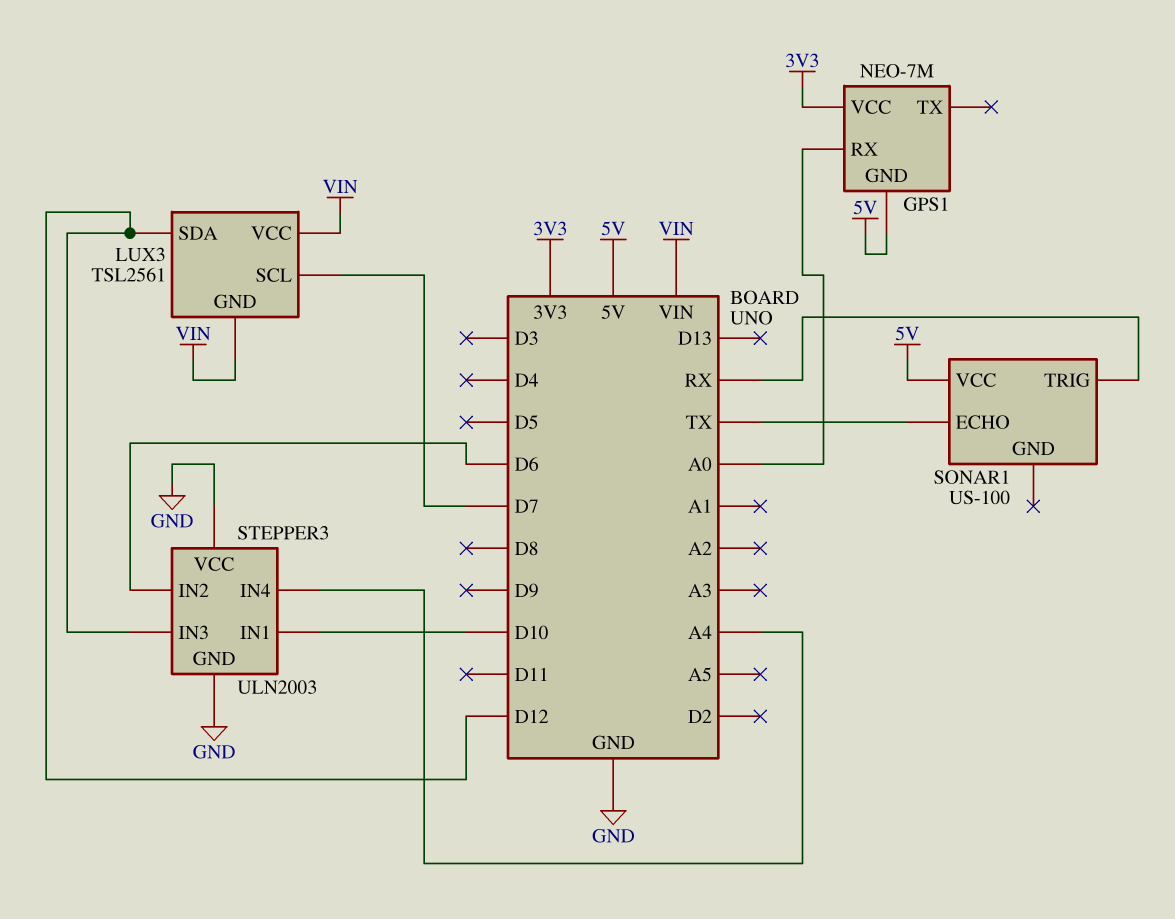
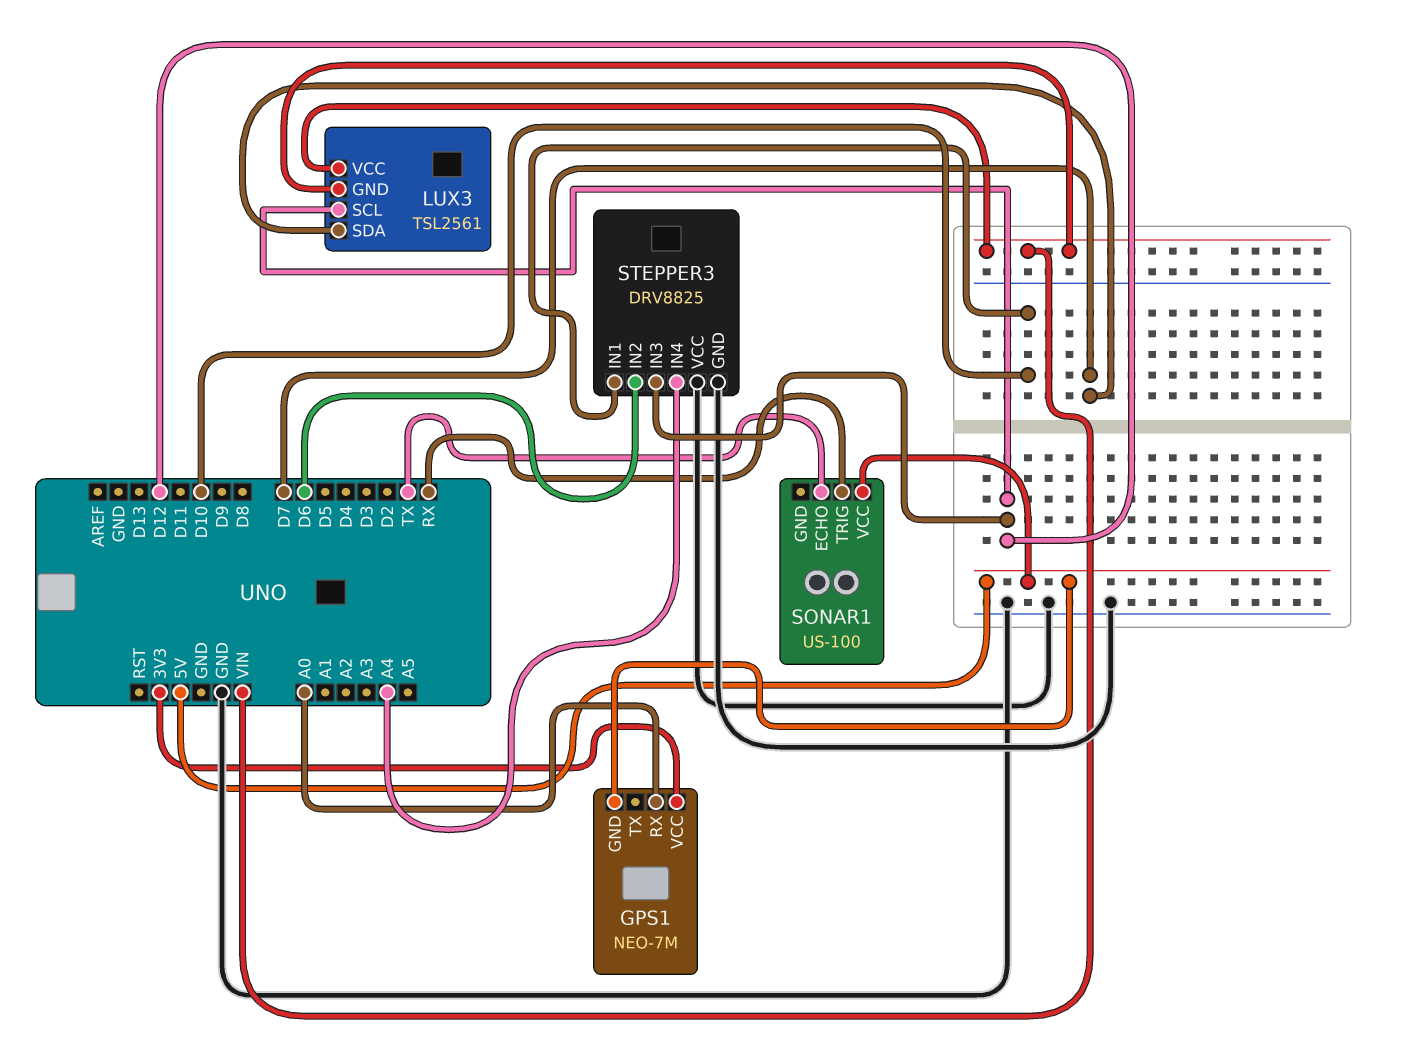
LUX3 pin SCL: D7 -> D12
LUX3 pin SDA: D12 -> D7
STEPPER3: ULN2003 -> DRV8825

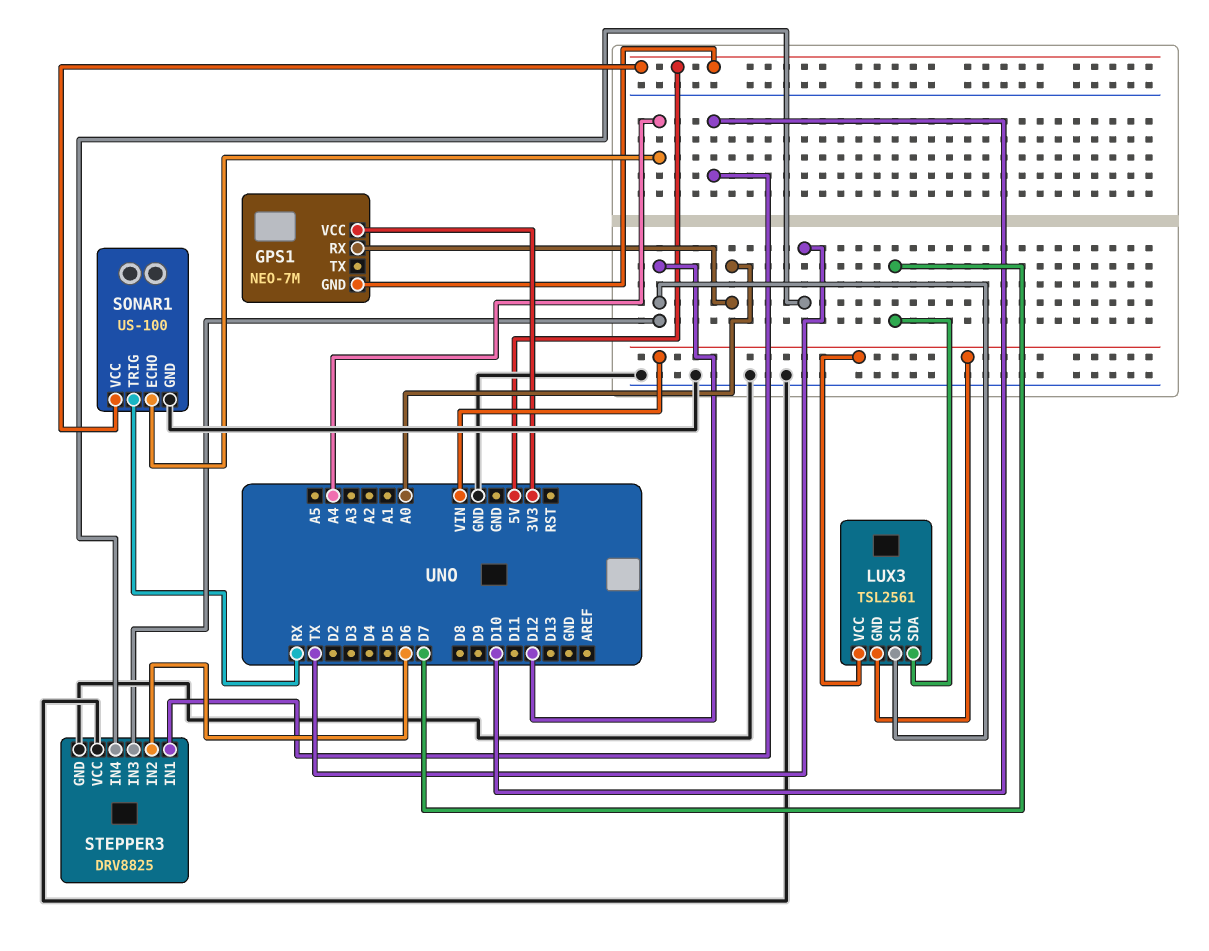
SONAR1 pin ECHO: TX -> A4
SONAR1 pin GND: none -> GND
STEPPER3 pin IN4: A4 -> TX

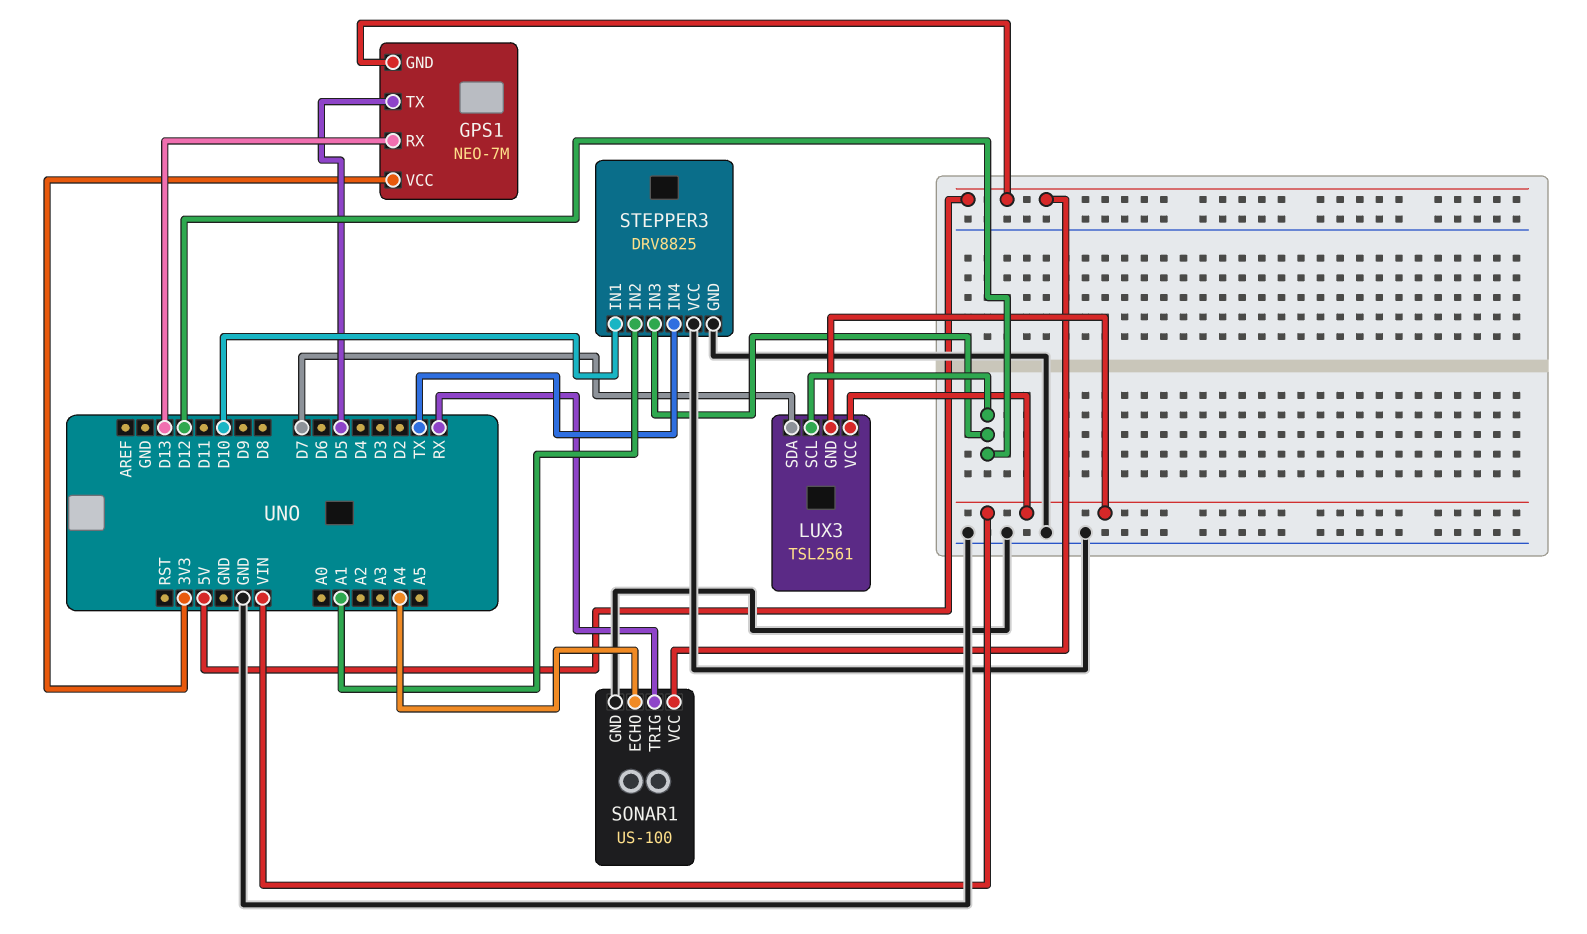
GPS1 pin RX: A0 -> D13
GPS1 pin TX: none -> D5
STEPPER3 pin IN2: D6 -> A1

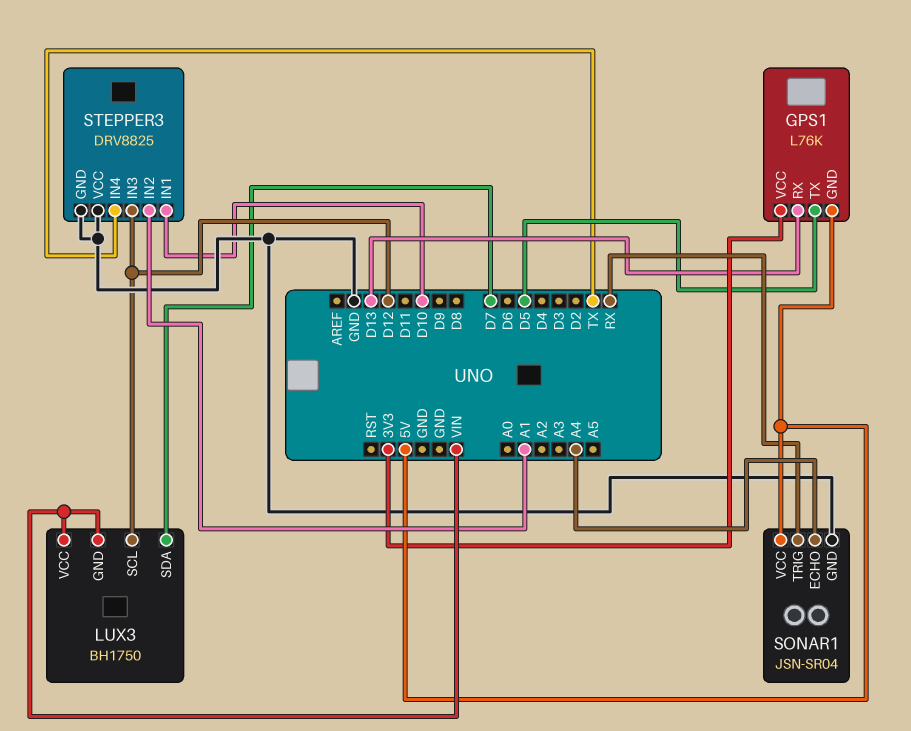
GPS1: NEO-7M -> L76K
LUX3: TSL2561 -> BH1750
SONAR1: US-100 -> JSN-SR04

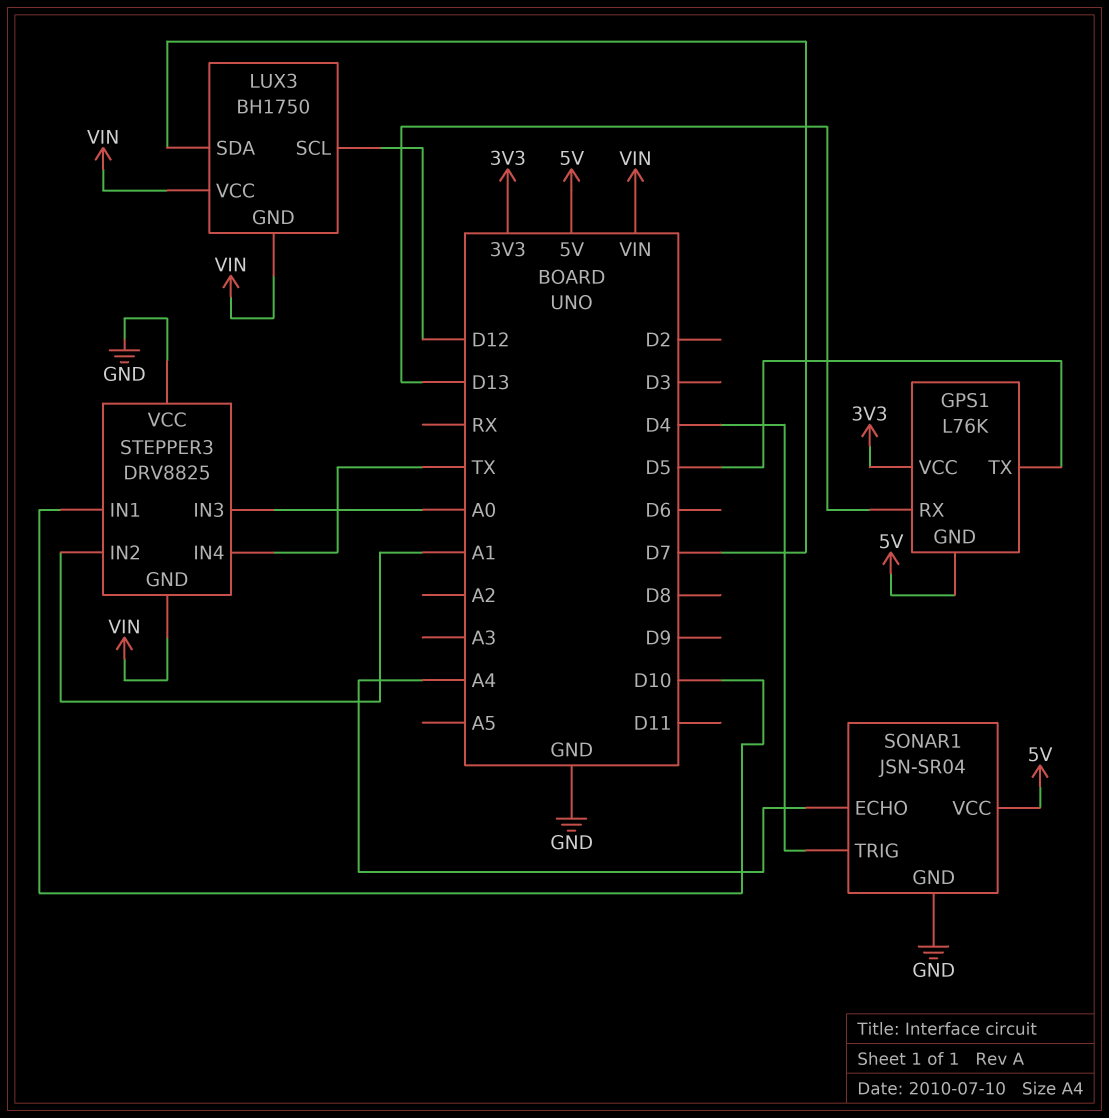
SONAR1 pin TRIG: RX -> D4
STEPPER3 pin GND: GND -> VIN
STEPPER3 pin IN3: D12 -> A0

